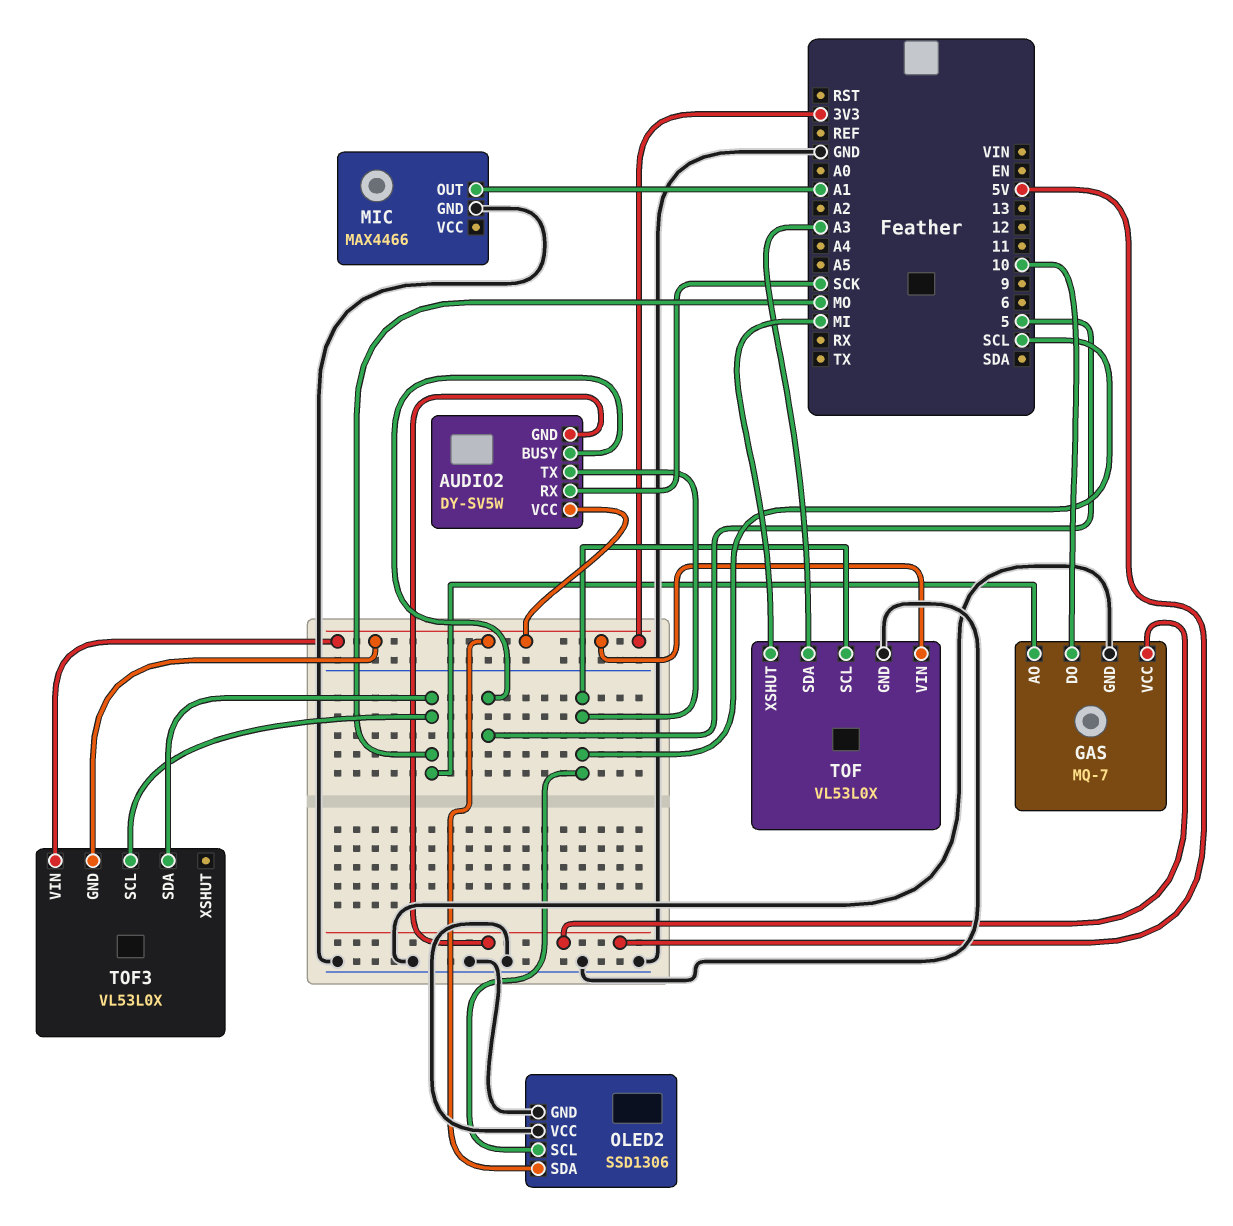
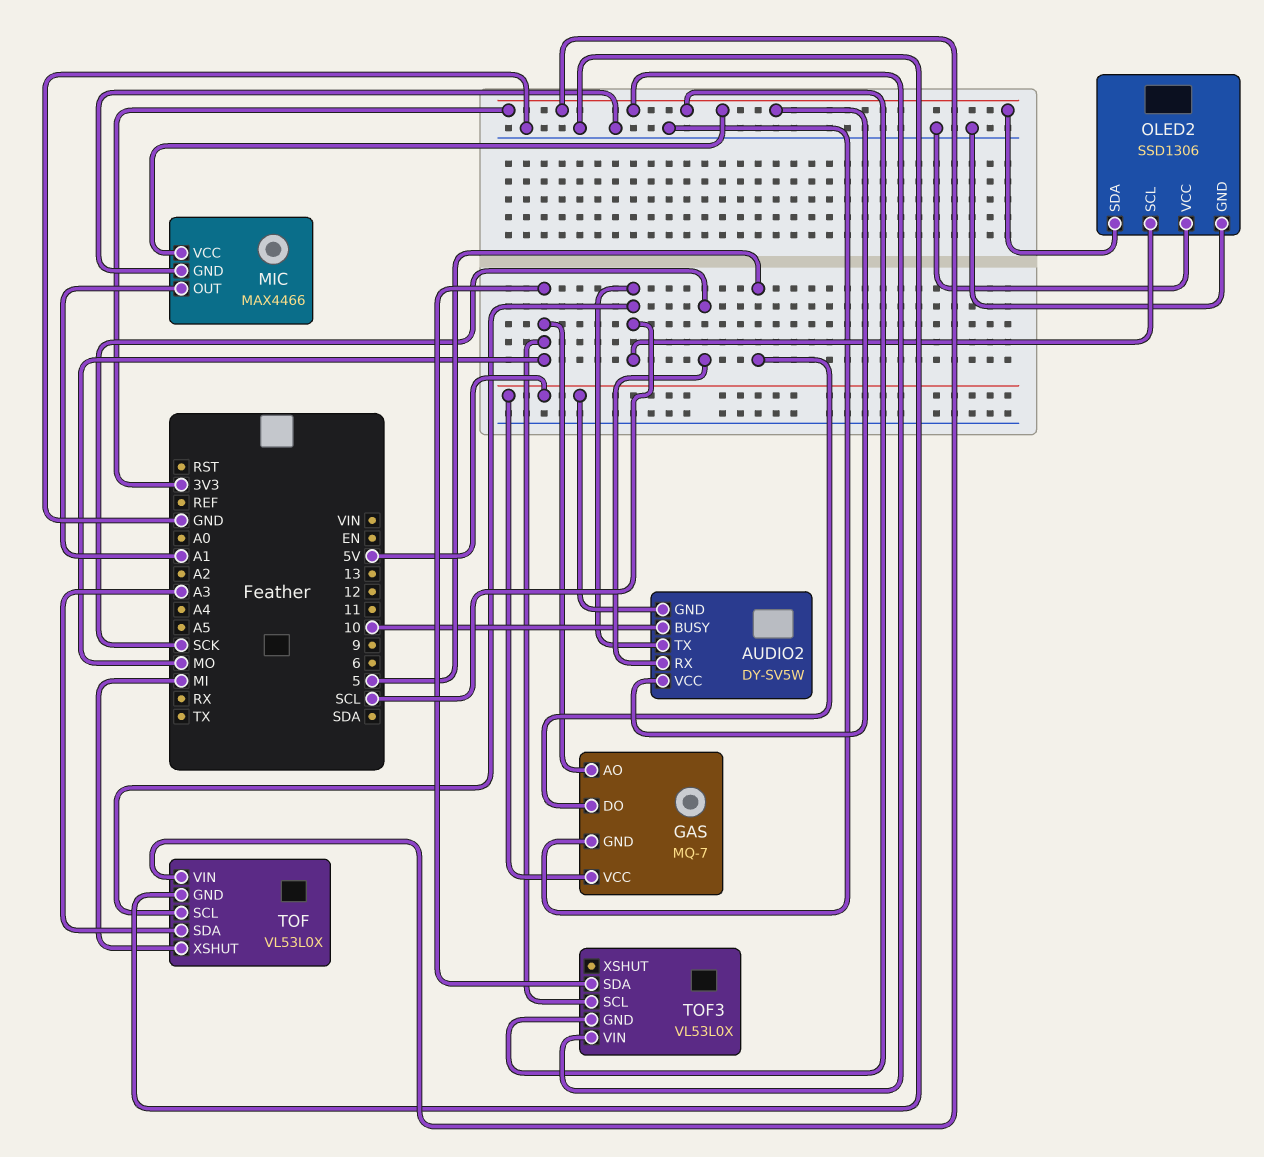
AUDIO2 pin BUSY: 5 -> 10
GAS pin DO: 10 -> 5
MIC pin VCC: none -> 3V3

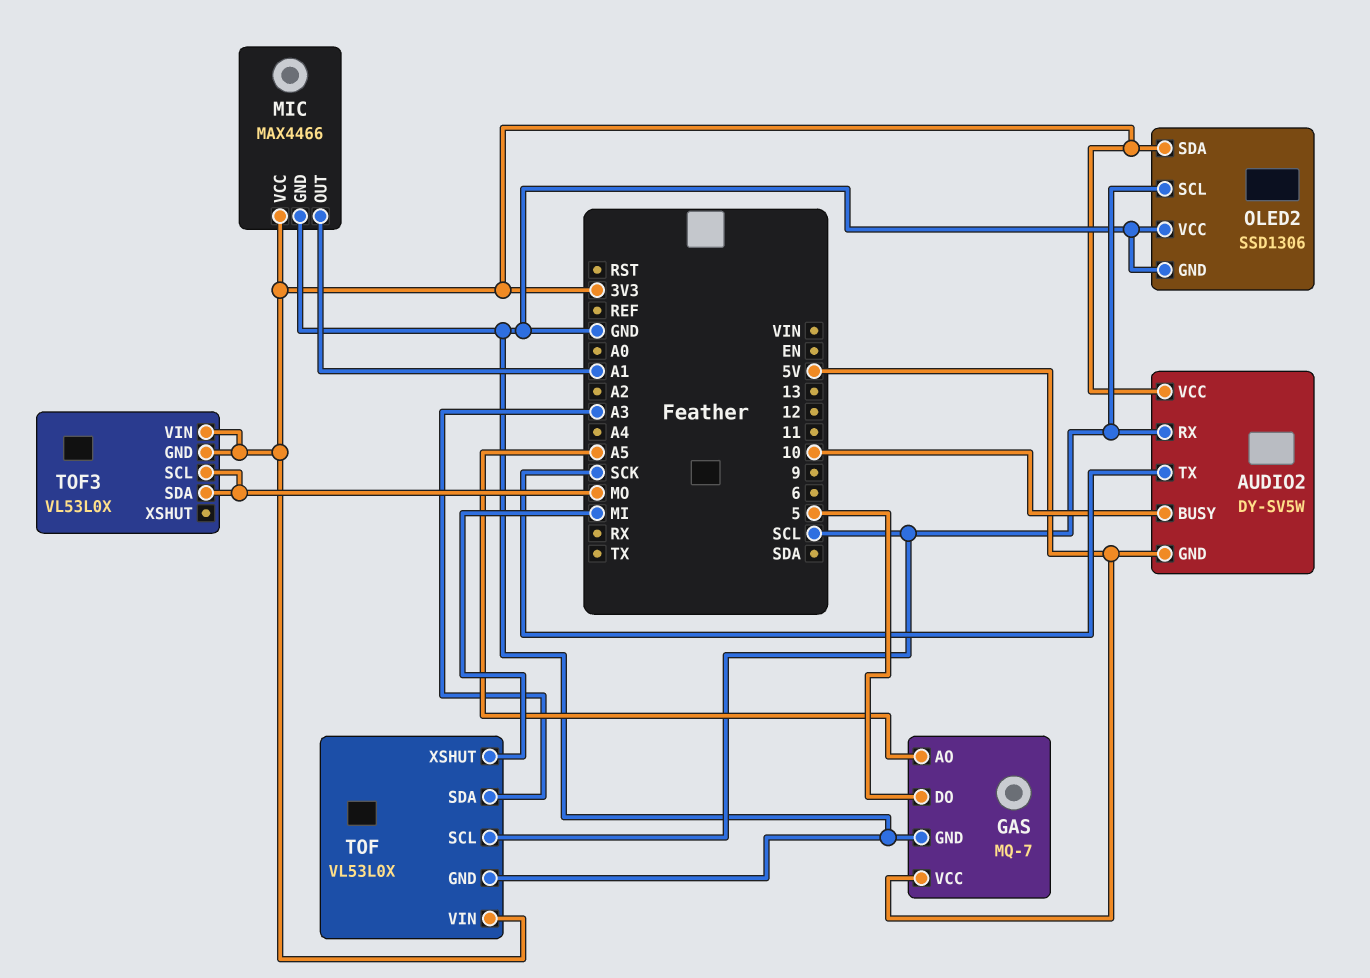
AUDIO2 pin RX: SCK -> SCL
AUDIO2 pin TX: SCL -> SCK
GAS pin AO: MO -> A5

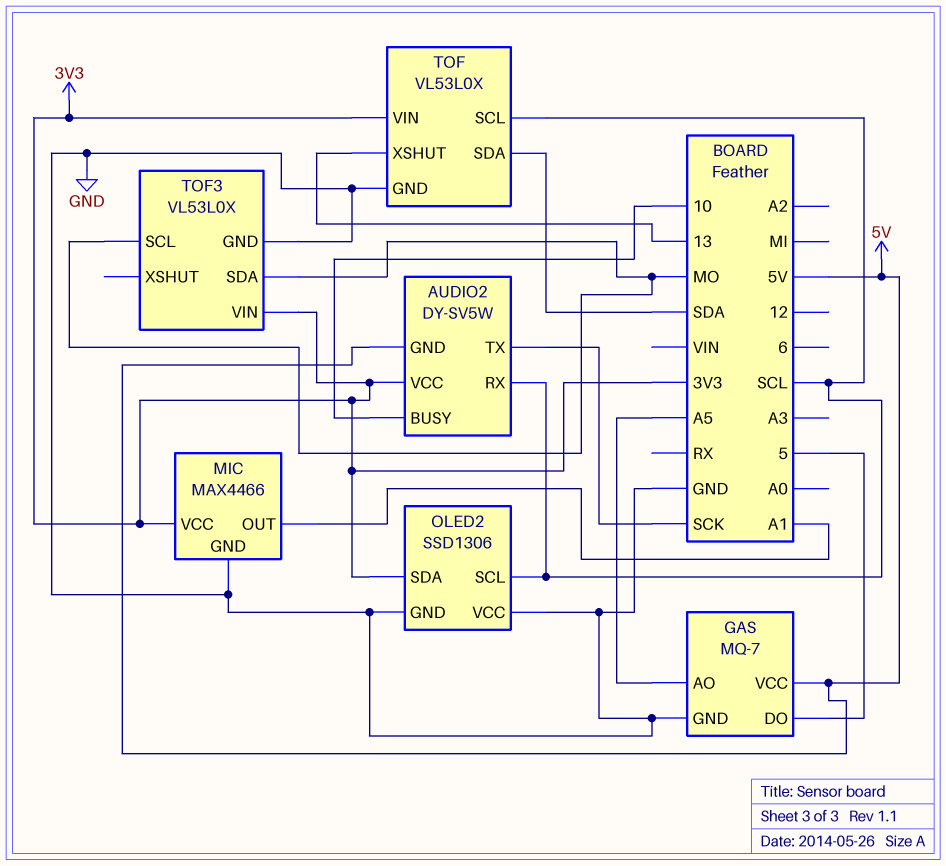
TOF pin SDA: A3 -> SDA
TOF pin XSHUT: MI -> 13
TOF3 pin GND: 3V3 -> GND

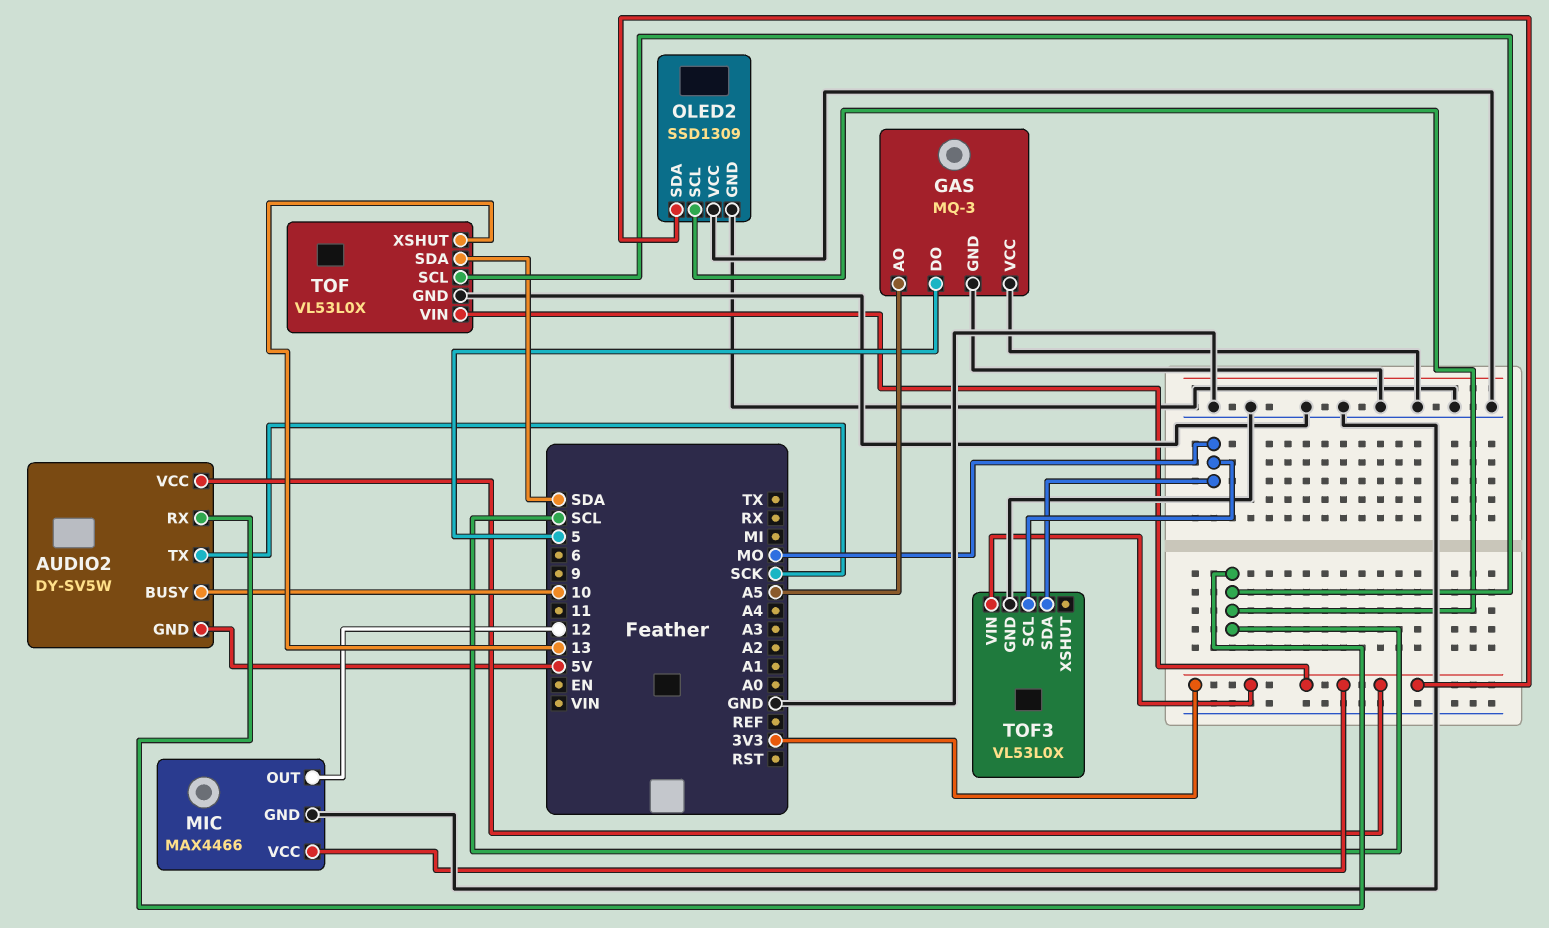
GAS: MQ-7 -> MQ-3
GAS pin VCC: 5V -> GND
MIC pin OUT: A1 -> 12
OLED2: SSD1306 -> SSD1309

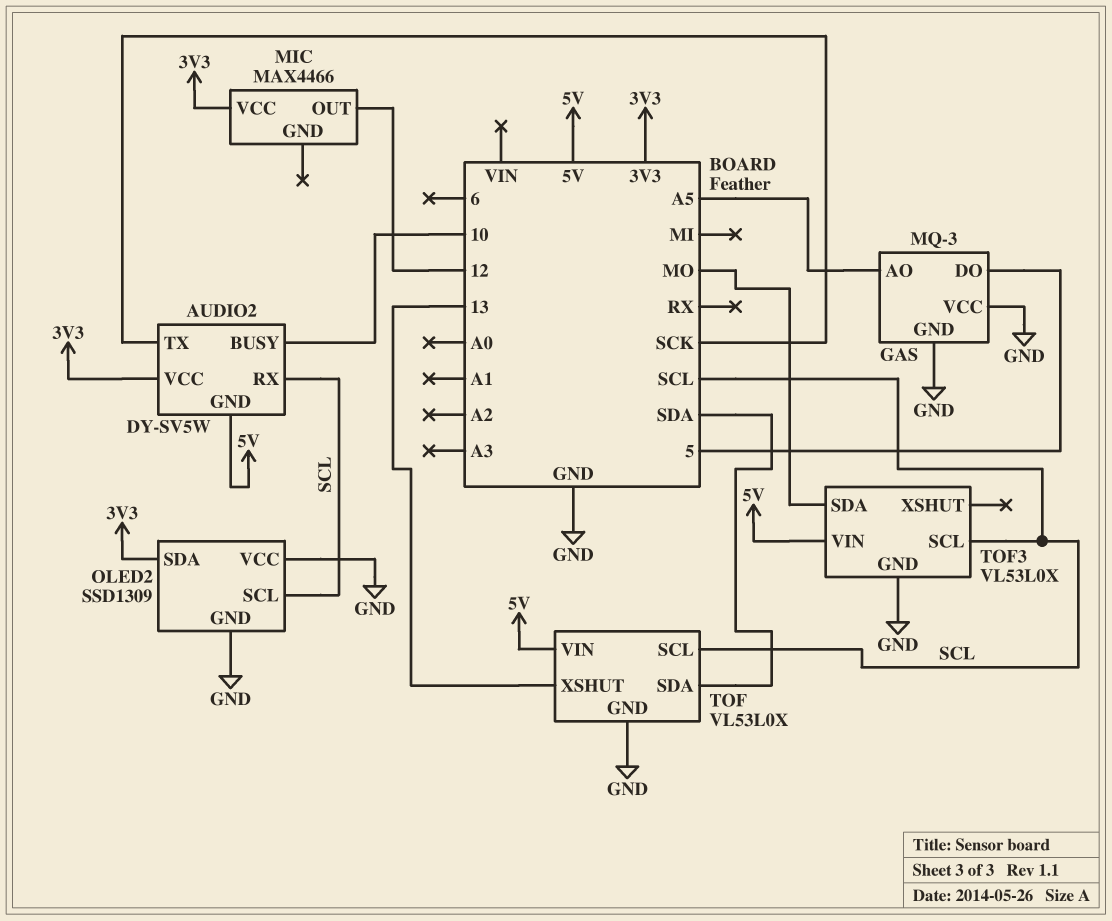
MIC pin GND: GND -> none
TOF pin VIN: 3V3 -> 5V
TOF3 pin SCL: MO -> SCL
TOF3 pin VIN: 3V3 -> 5V

